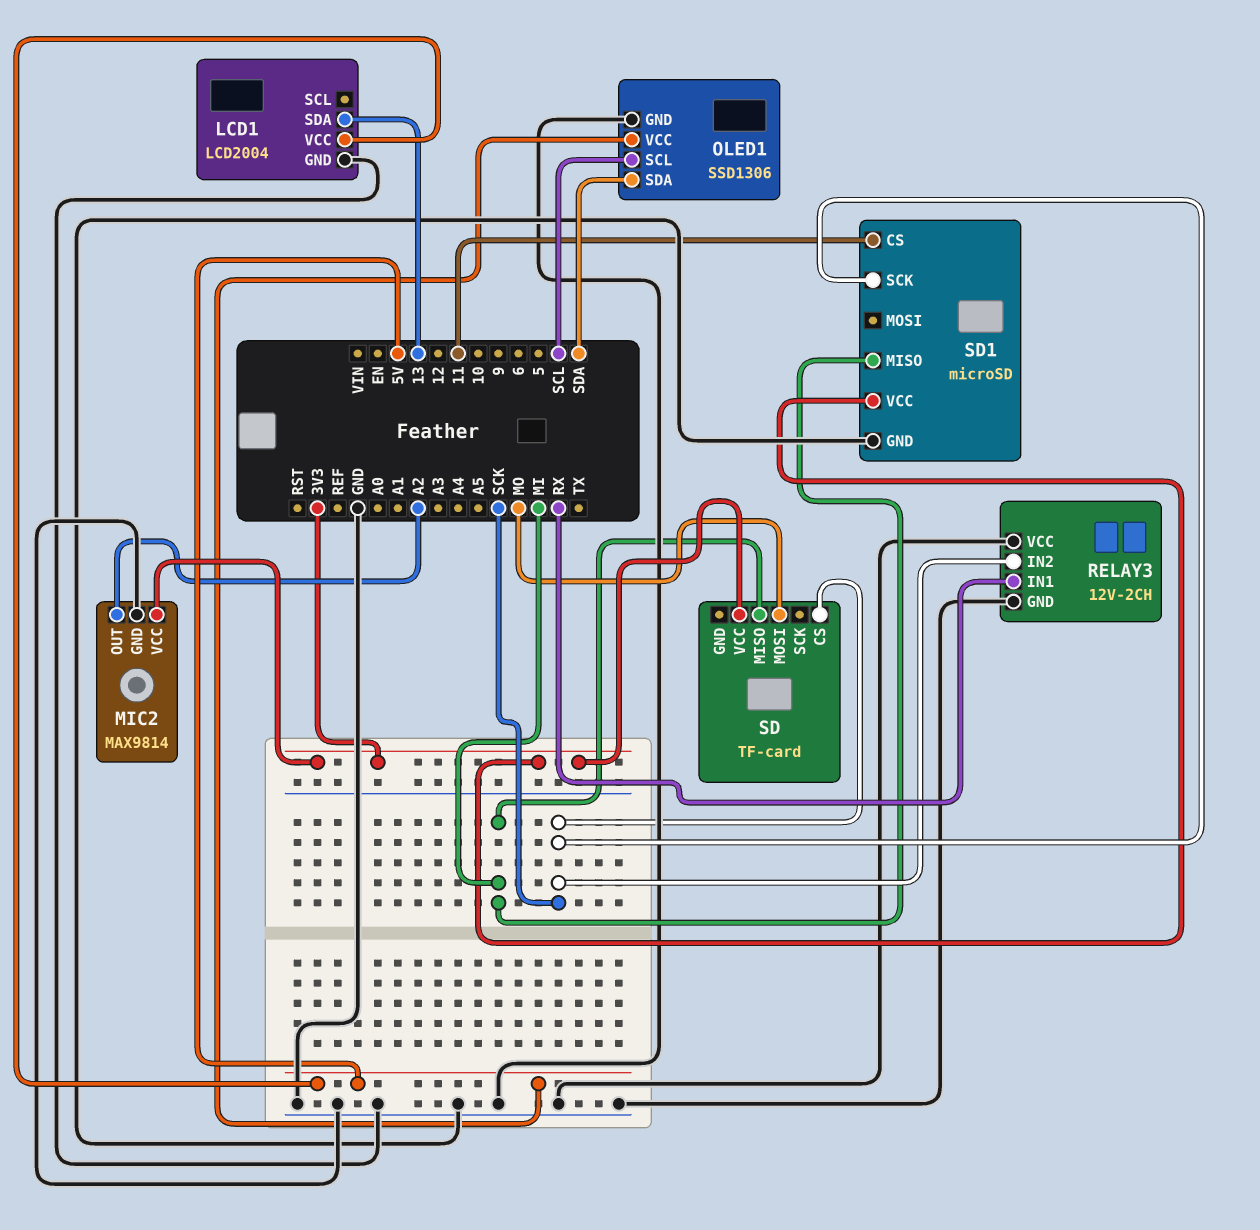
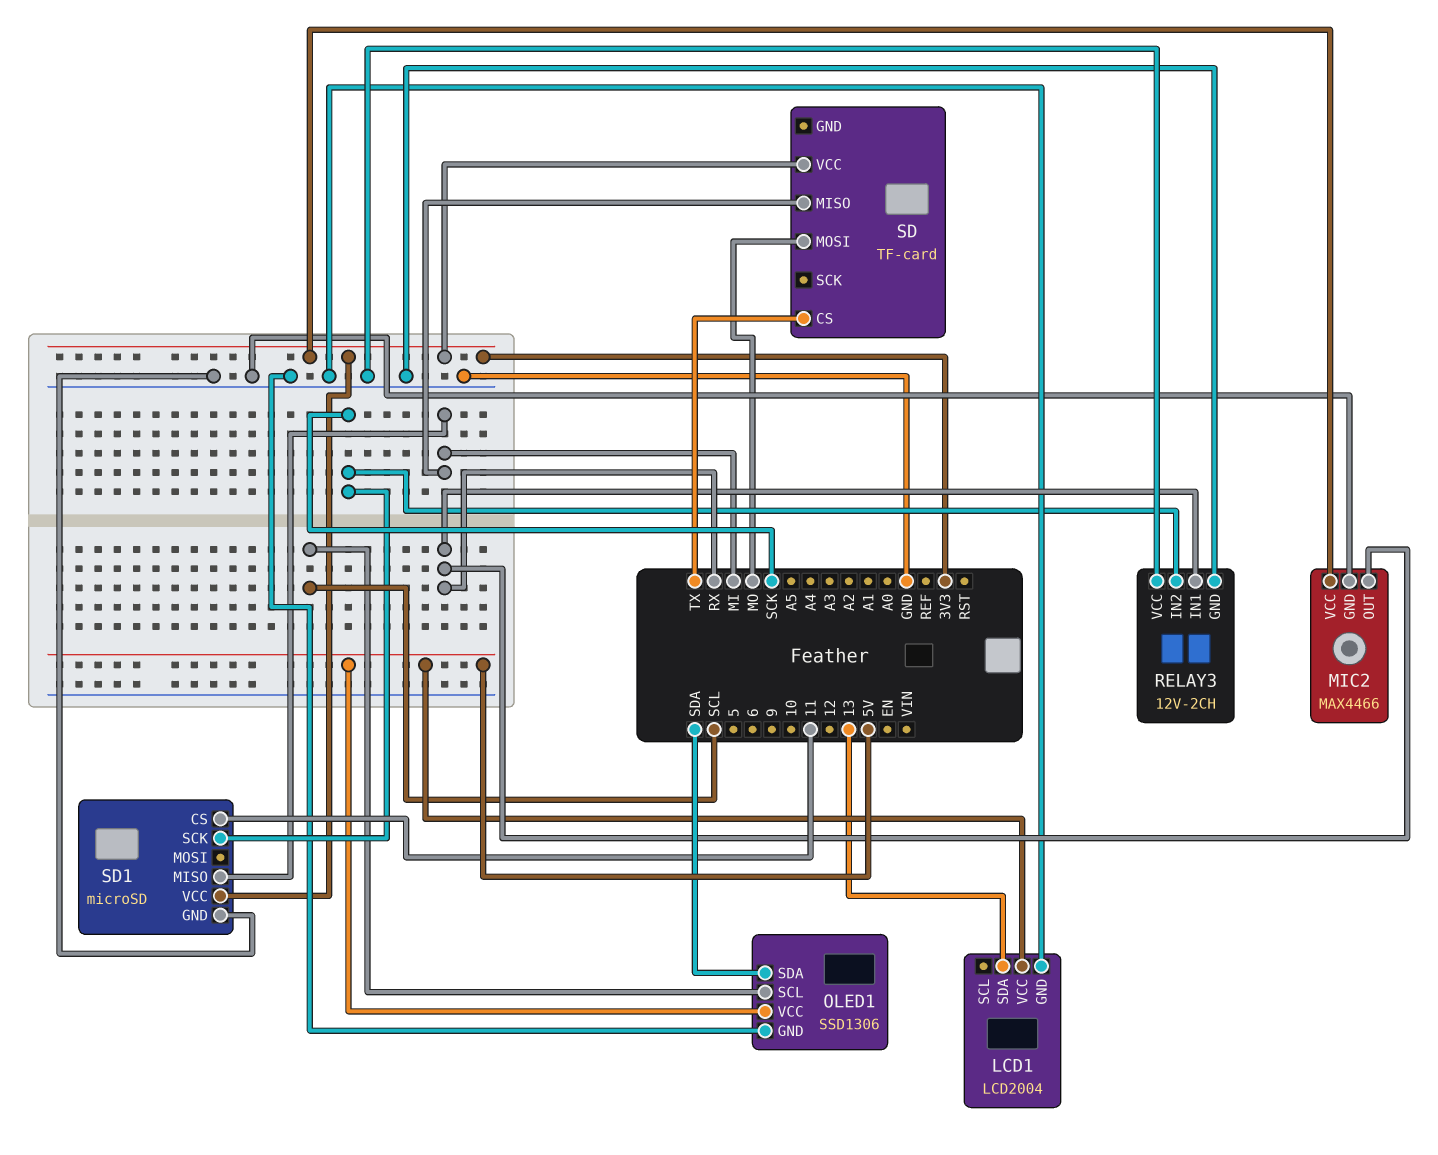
MIC2: MAX9814 -> MAX4466
MIC2 pin OUT: A2 -> RX
SD pin CS: SCK -> TX

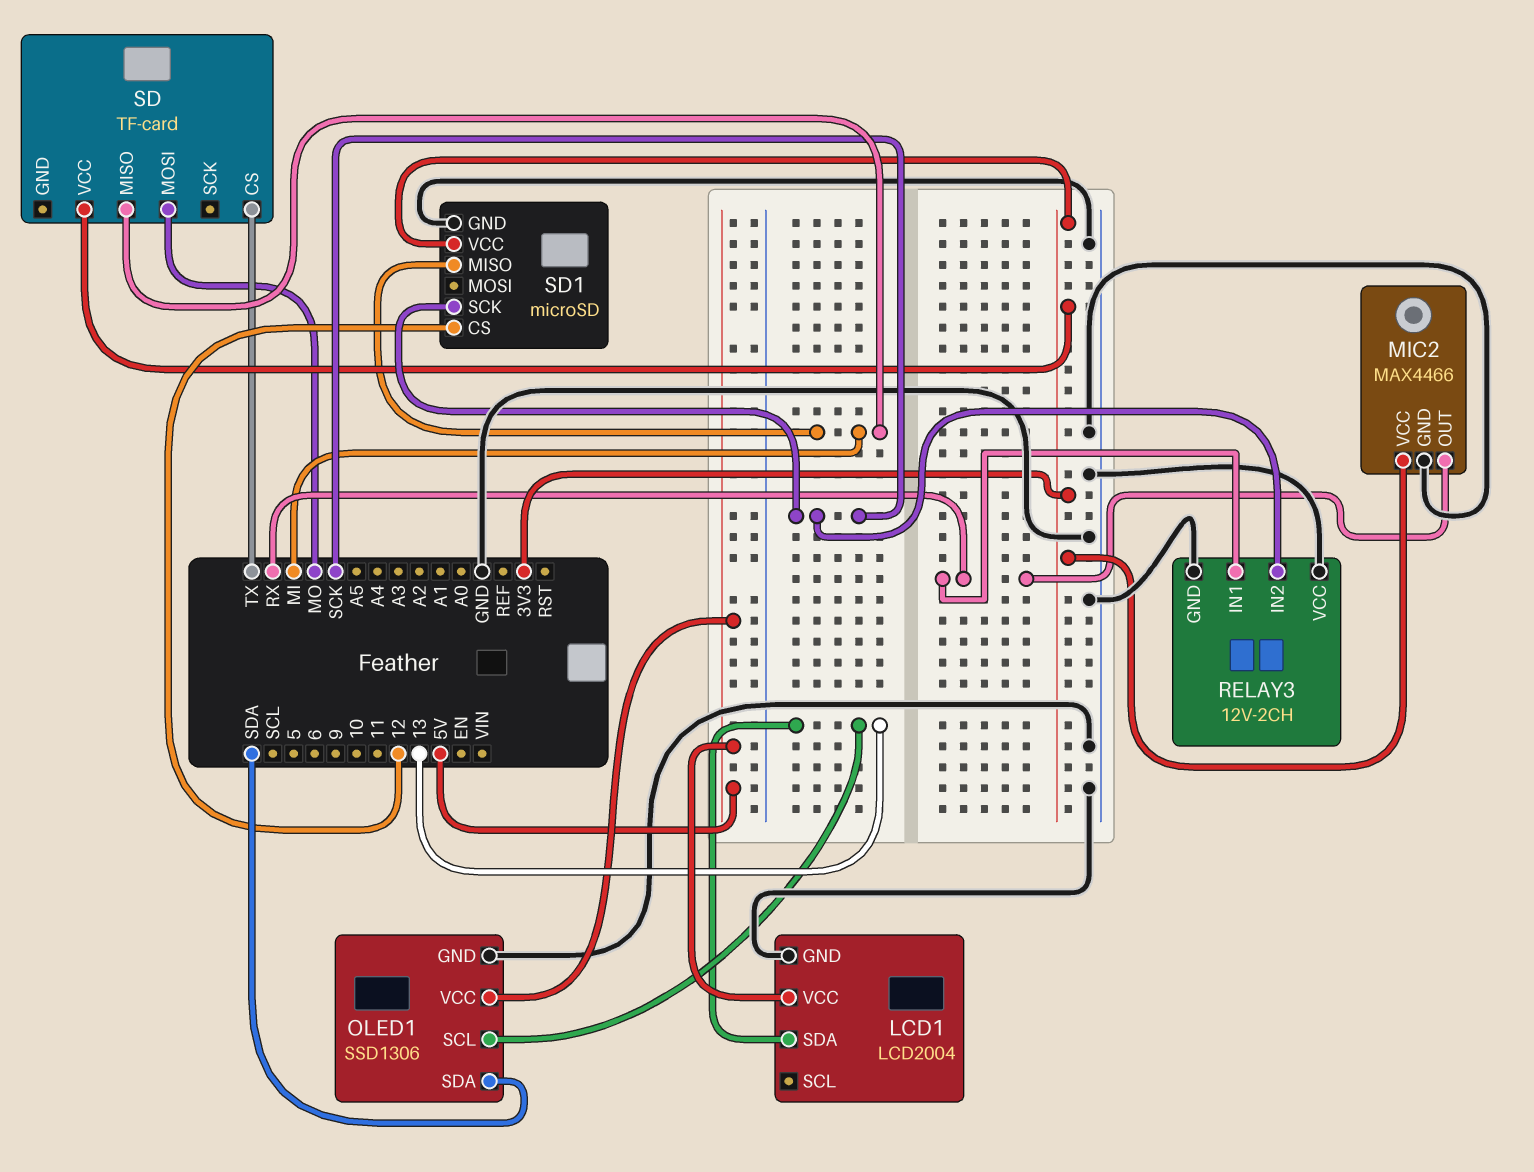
OLED1 pin SCL: SCL -> 13
SD1 pin CS: 11 -> 12

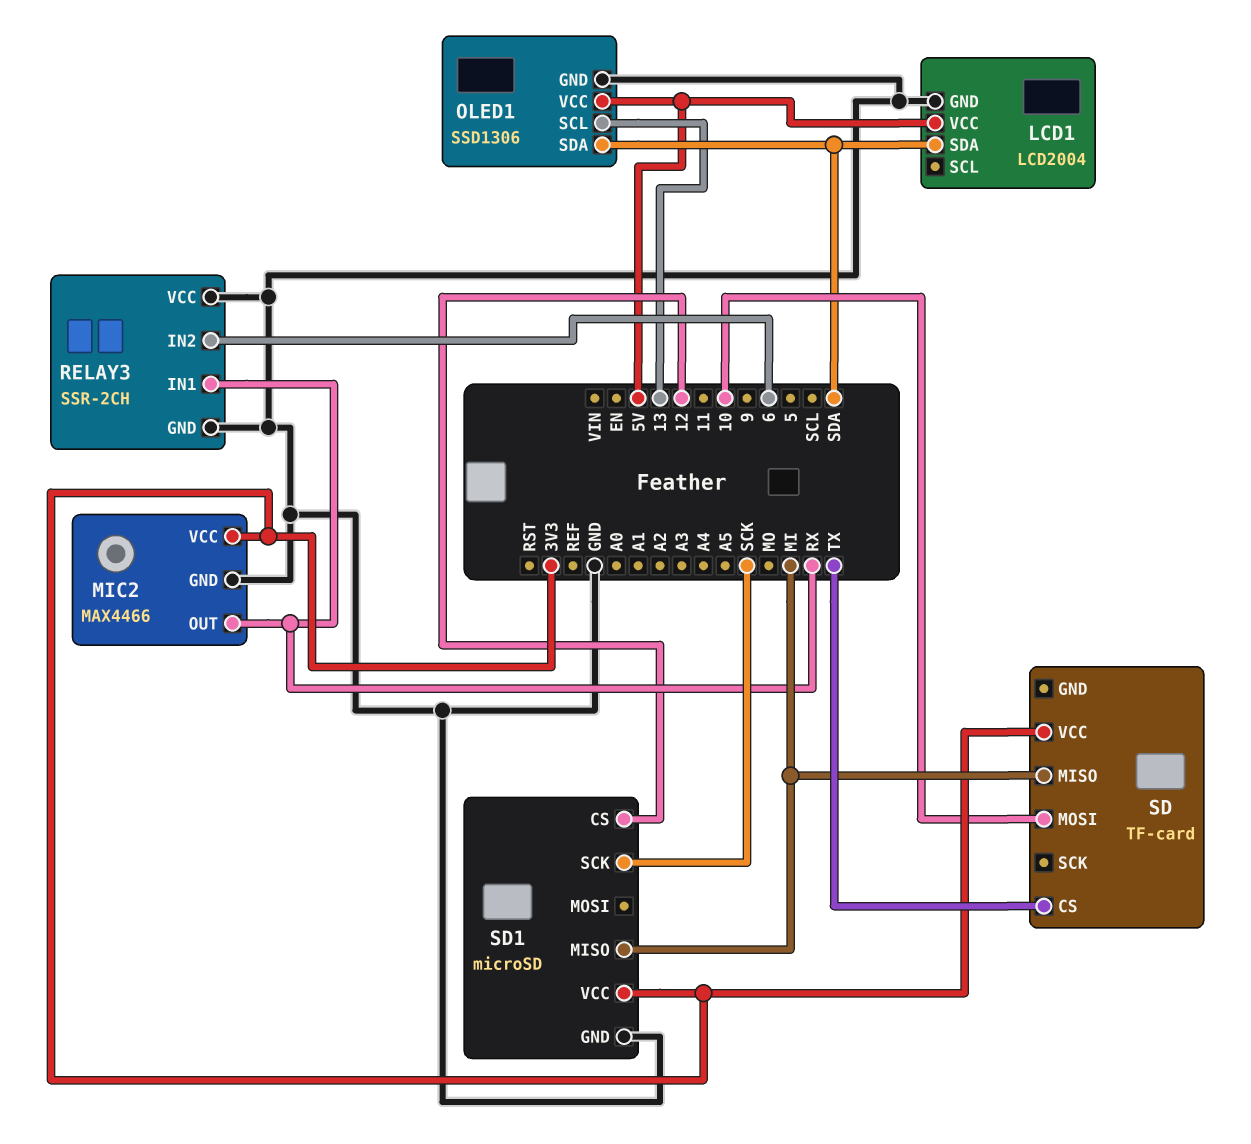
LCD1 pin SDA: 13 -> SDA
RELAY3: 12V-2CH -> SSR-2CH
RELAY3 pin IN2: SCK -> 6
SD pin MOSI: MO -> 10

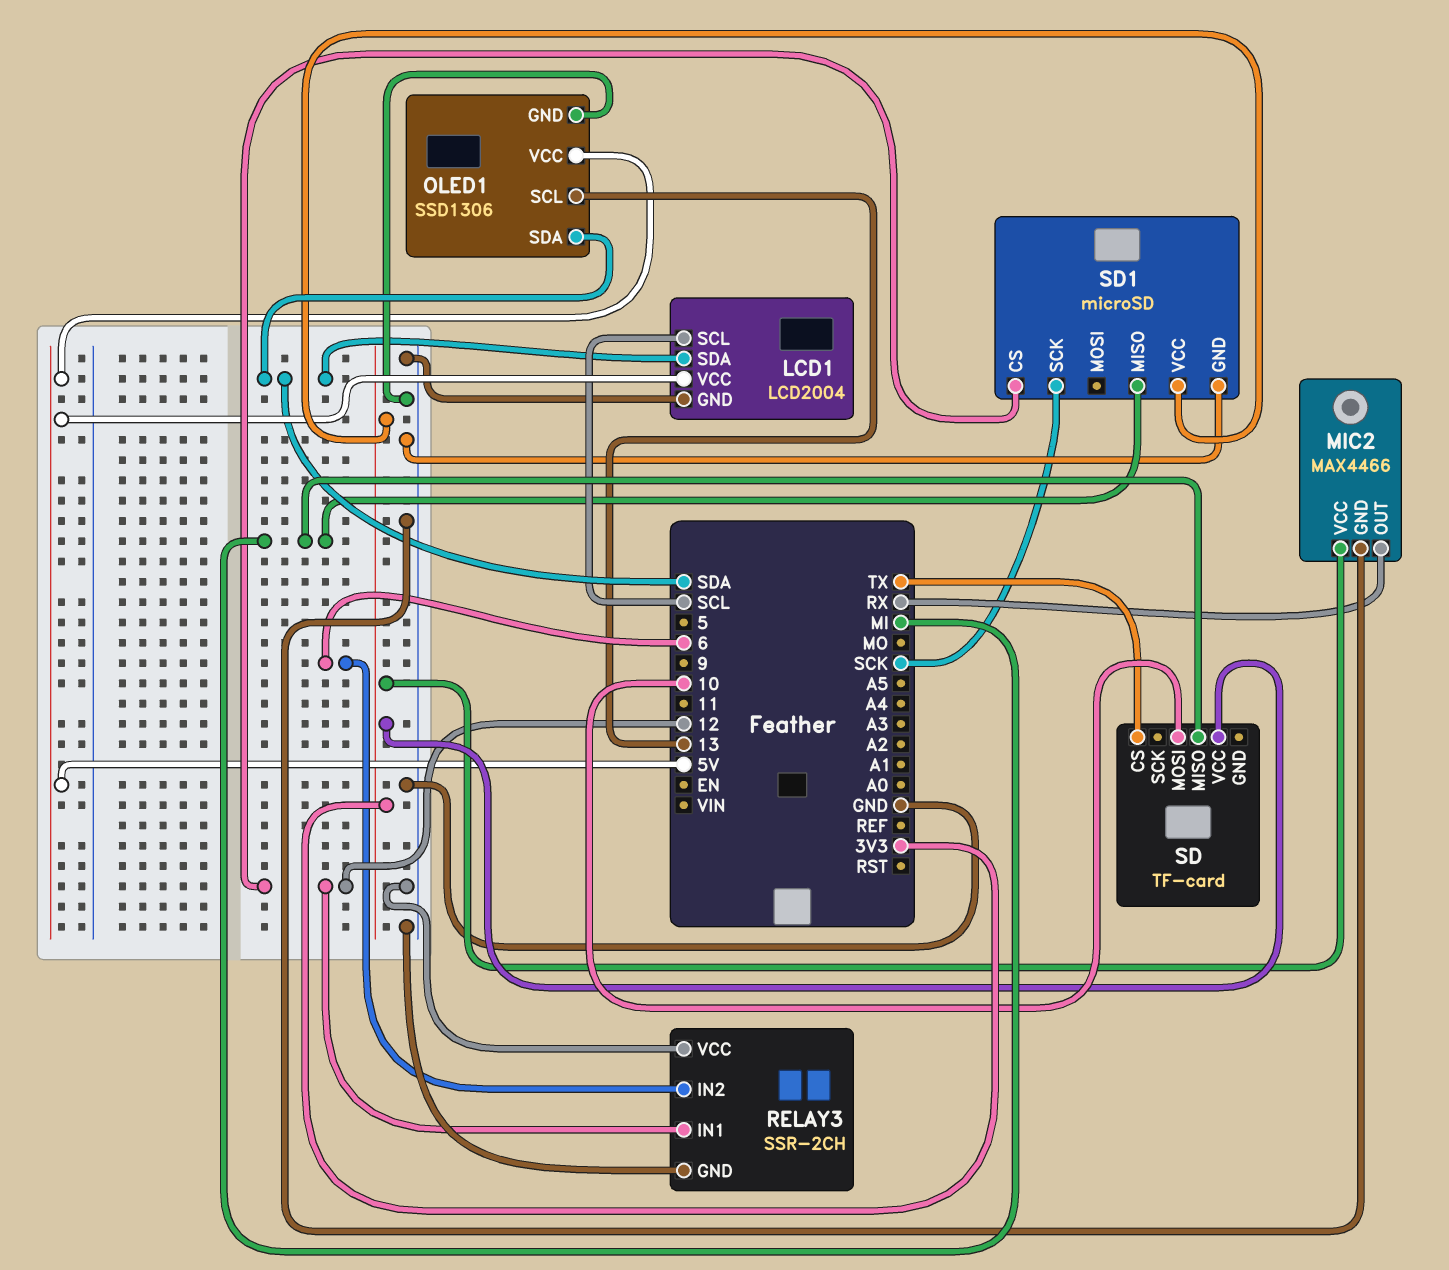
LCD1 pin SCL: none -> SCL
RELAY3 pin IN1: RX -> 12

